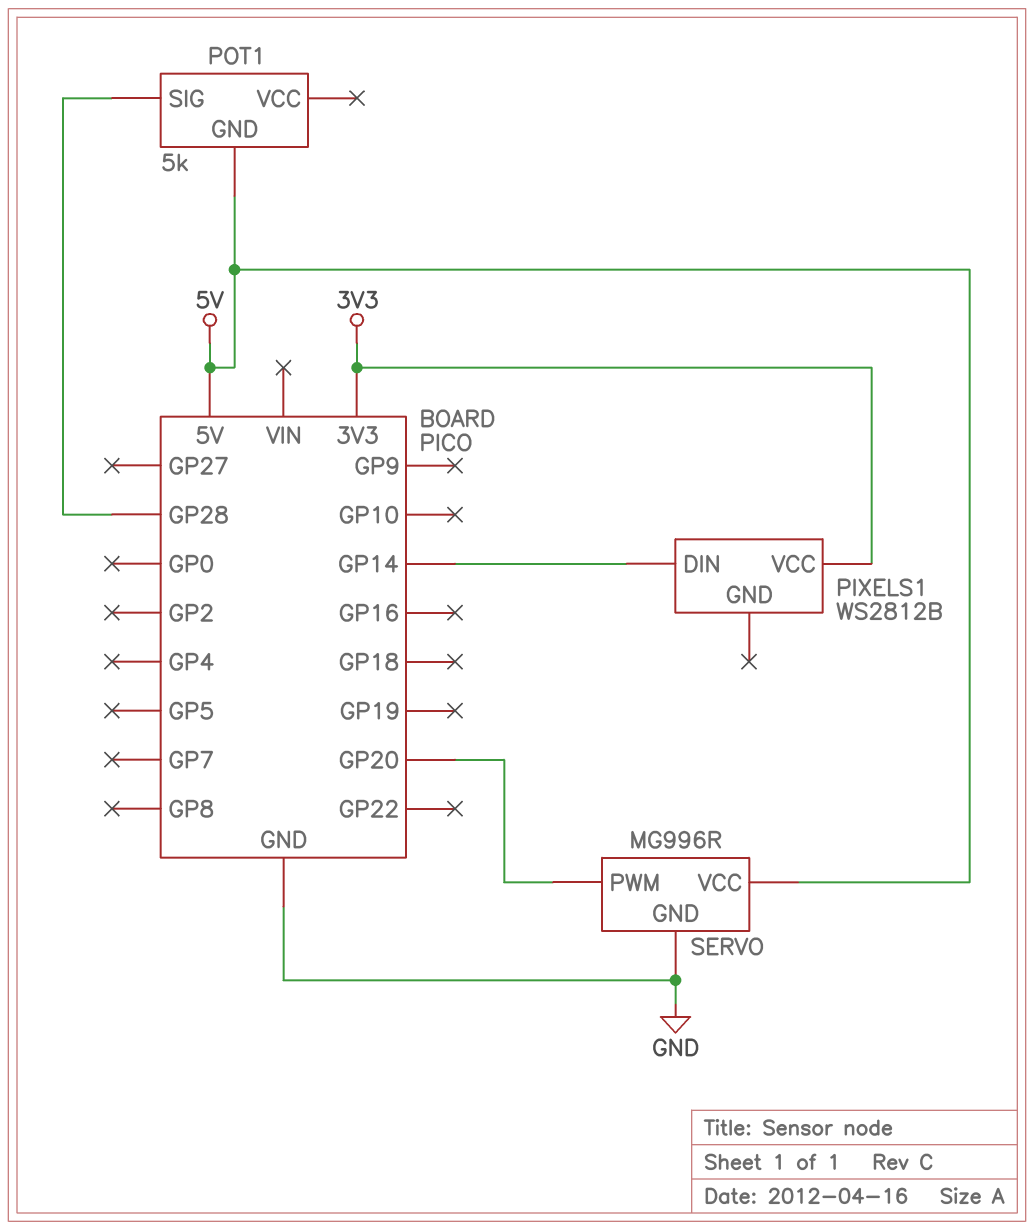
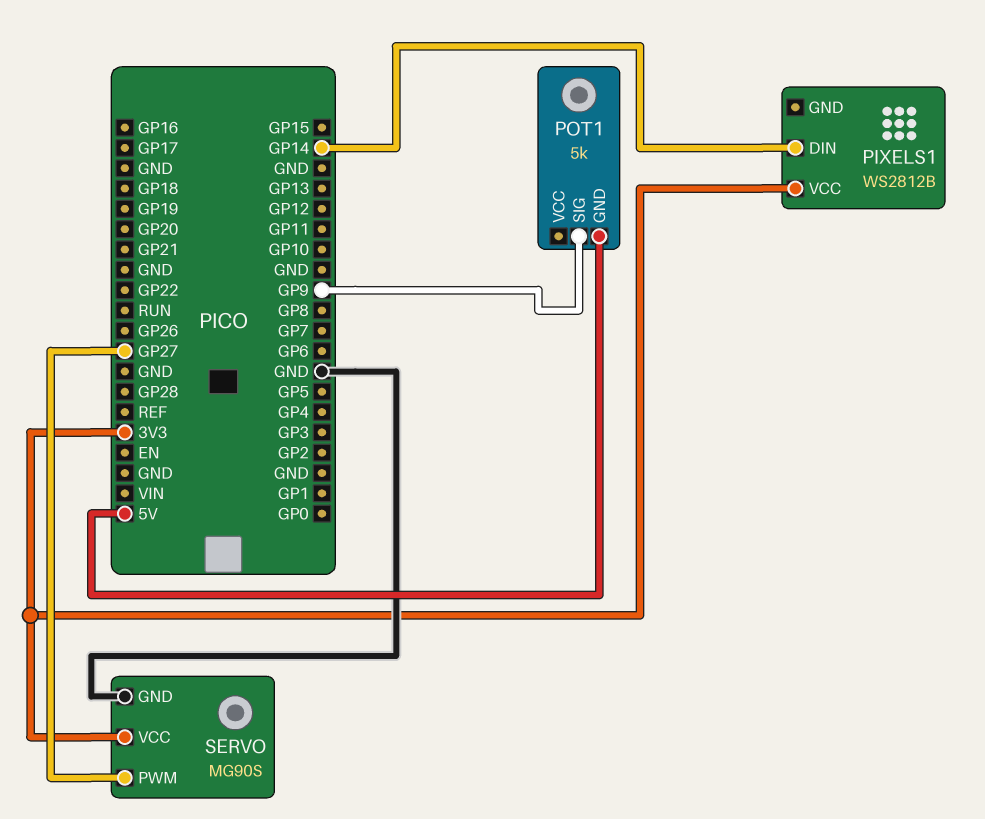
POT1 pin SIG: GP28 -> GP9
SERVO: MG996R -> MG90S
SERVO pin PWM: GP20 -> GP27
SERVO pin VCC: 5V -> 3V3

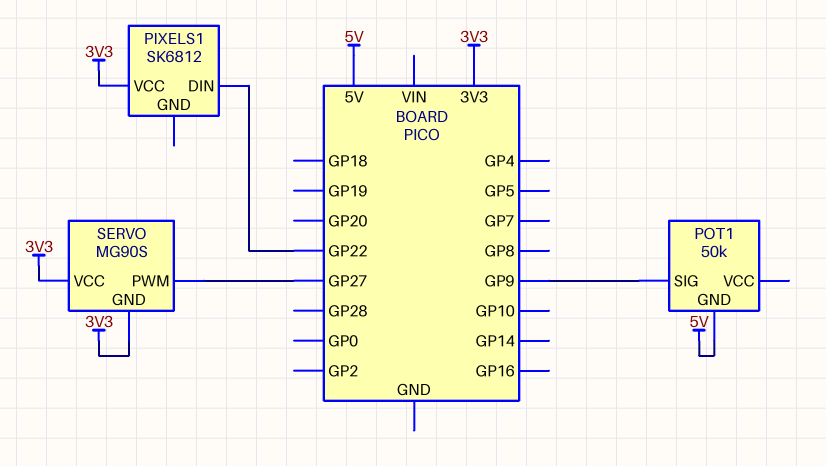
PIXELS1: WS2812B -> SK6812
PIXELS1 pin DIN: GP14 -> GP22
POT1: 5k -> 50k
SERVO pin GND: GND -> 3V3

